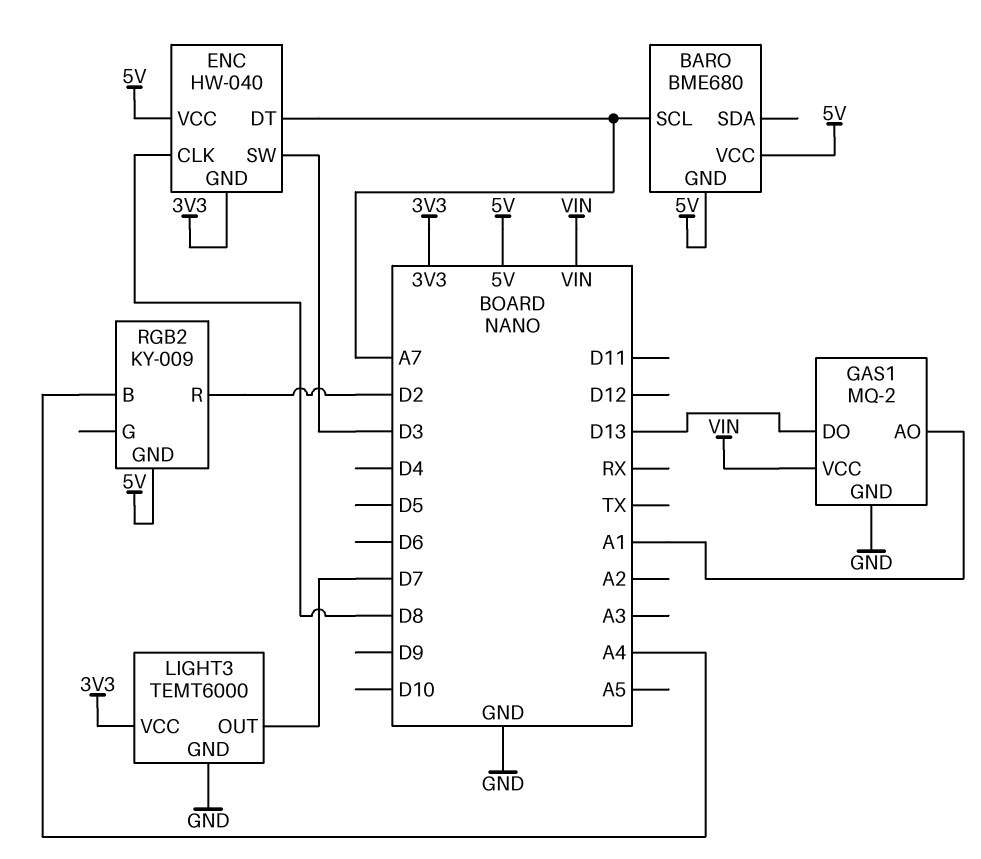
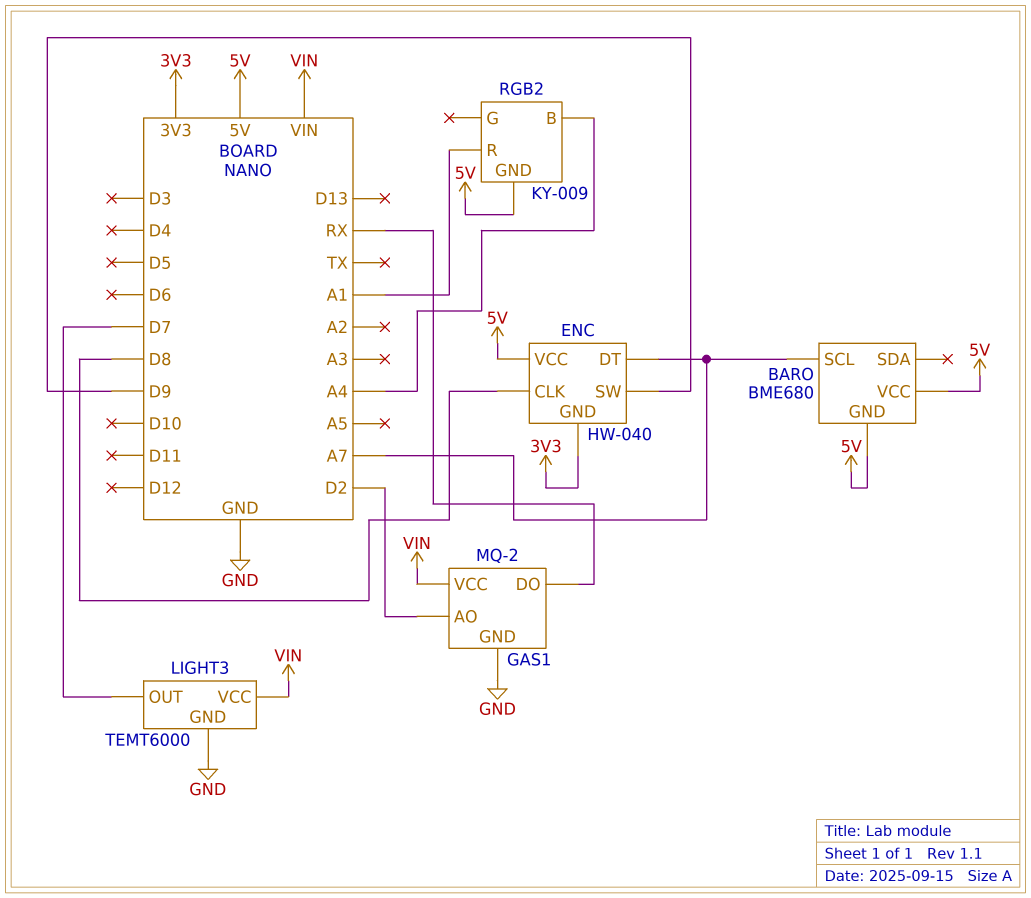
ENC pin SW: D3 -> D9
GAS1 pin AO: A1 -> D2
GAS1 pin DO: D13 -> RX
LIGHT3 pin VCC: 3V3 -> VIN
RGB2 pin R: D2 -> A1

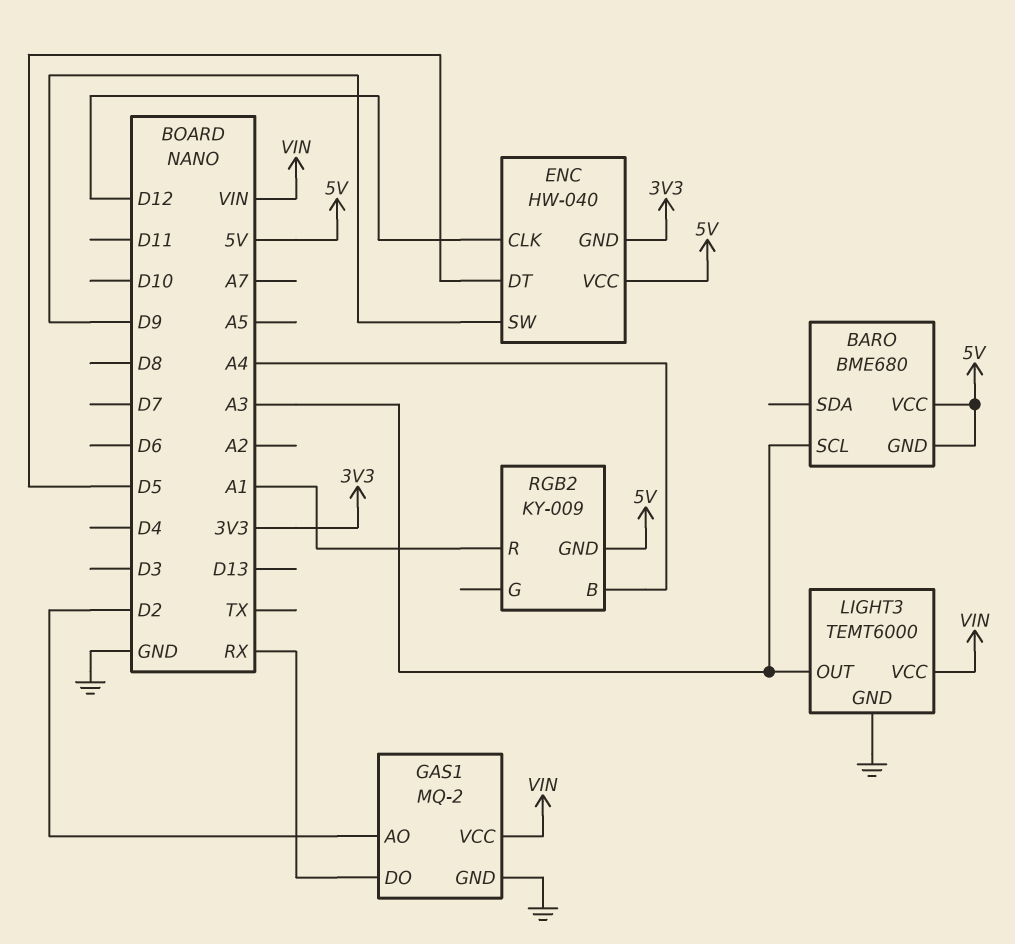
BARO pin SCL: A7 -> A3
ENC pin CLK: D8 -> D12
ENC pin DT: A7 -> D5
LIGHT3 pin OUT: D7 -> A3

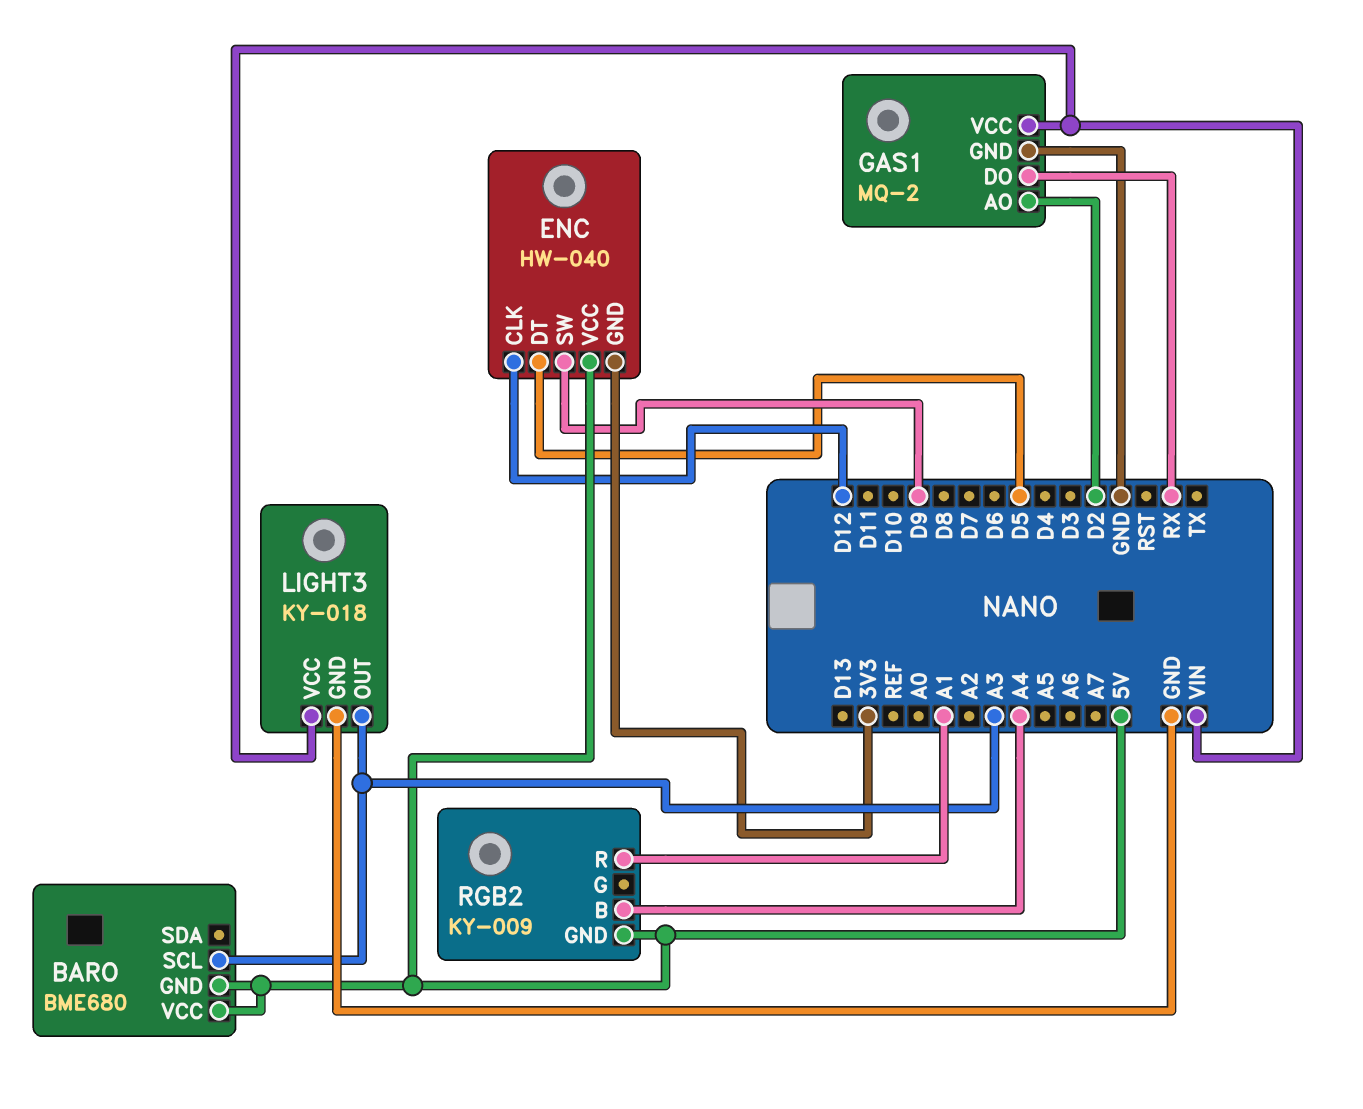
LIGHT3: TEMT6000 -> KY-018

